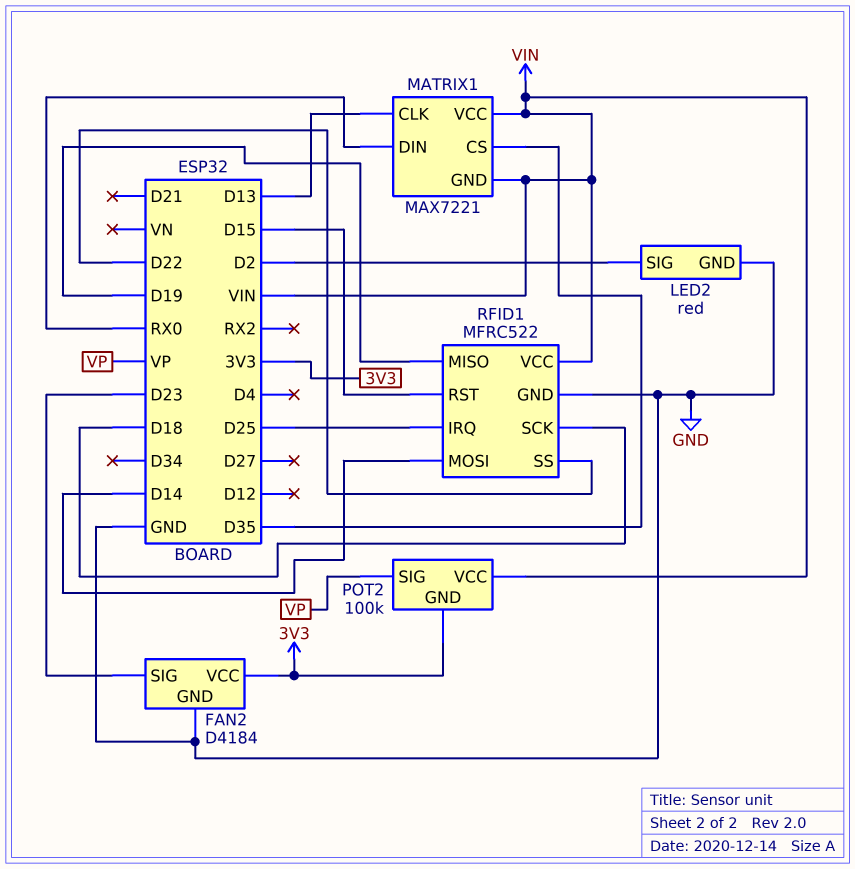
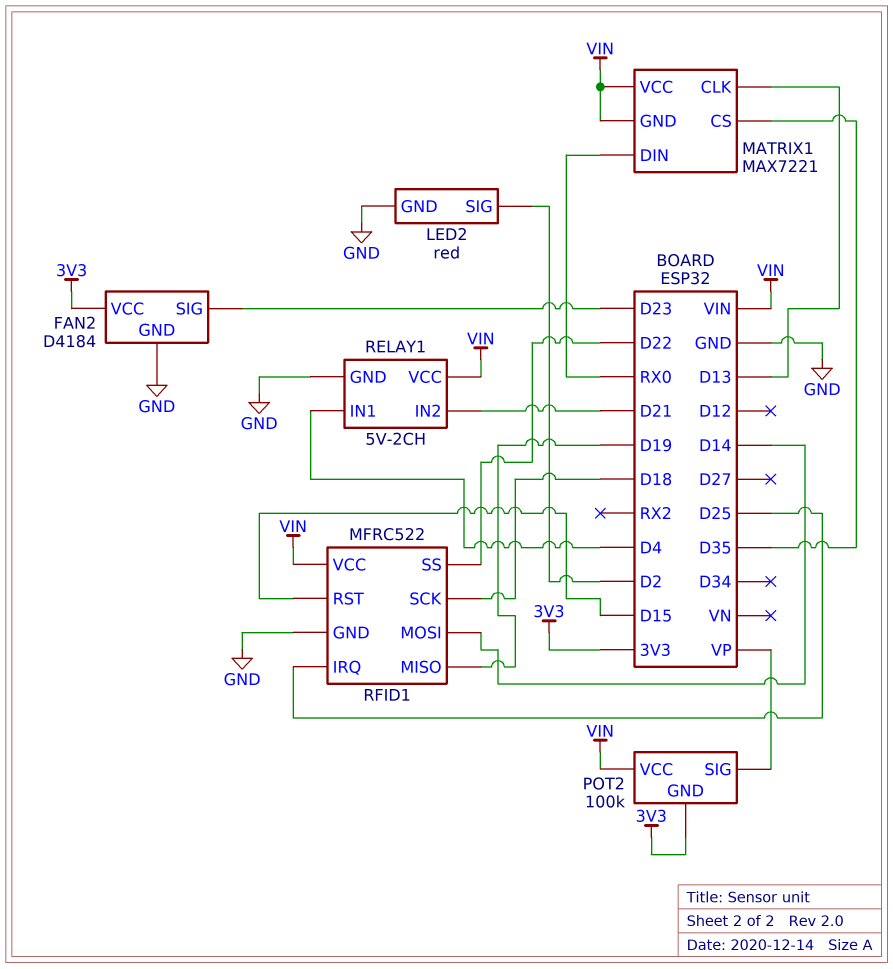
RELAY1: none -> 5V-2CH
RELAY1 pin GND: none -> GND
RELAY1 pin IN1: none -> D4
RELAY1 pin IN2: none -> D21
RELAY1 pin VCC: none -> VIN

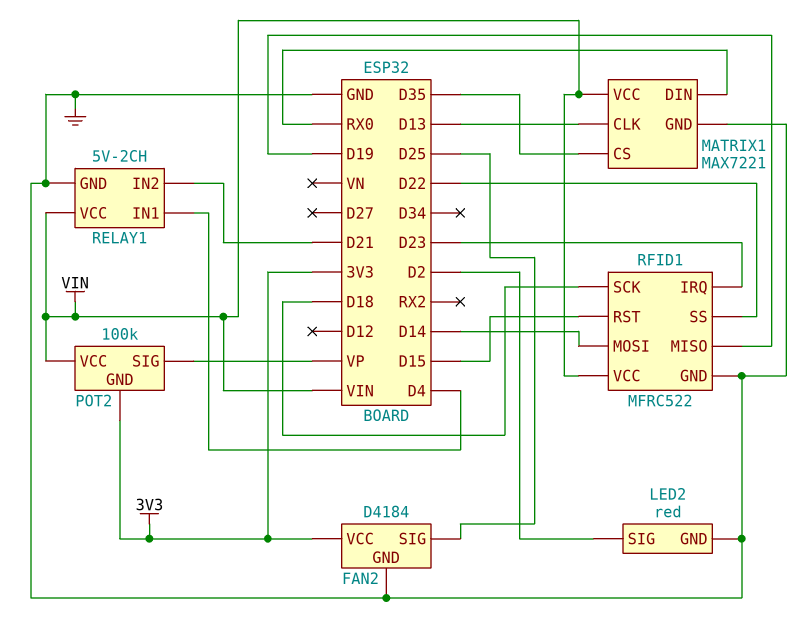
FAN2 pin SIG: D23 -> D25
MATRIX1 pin GND: VIN -> GND
RFID1 pin IRQ: D25 -> D23

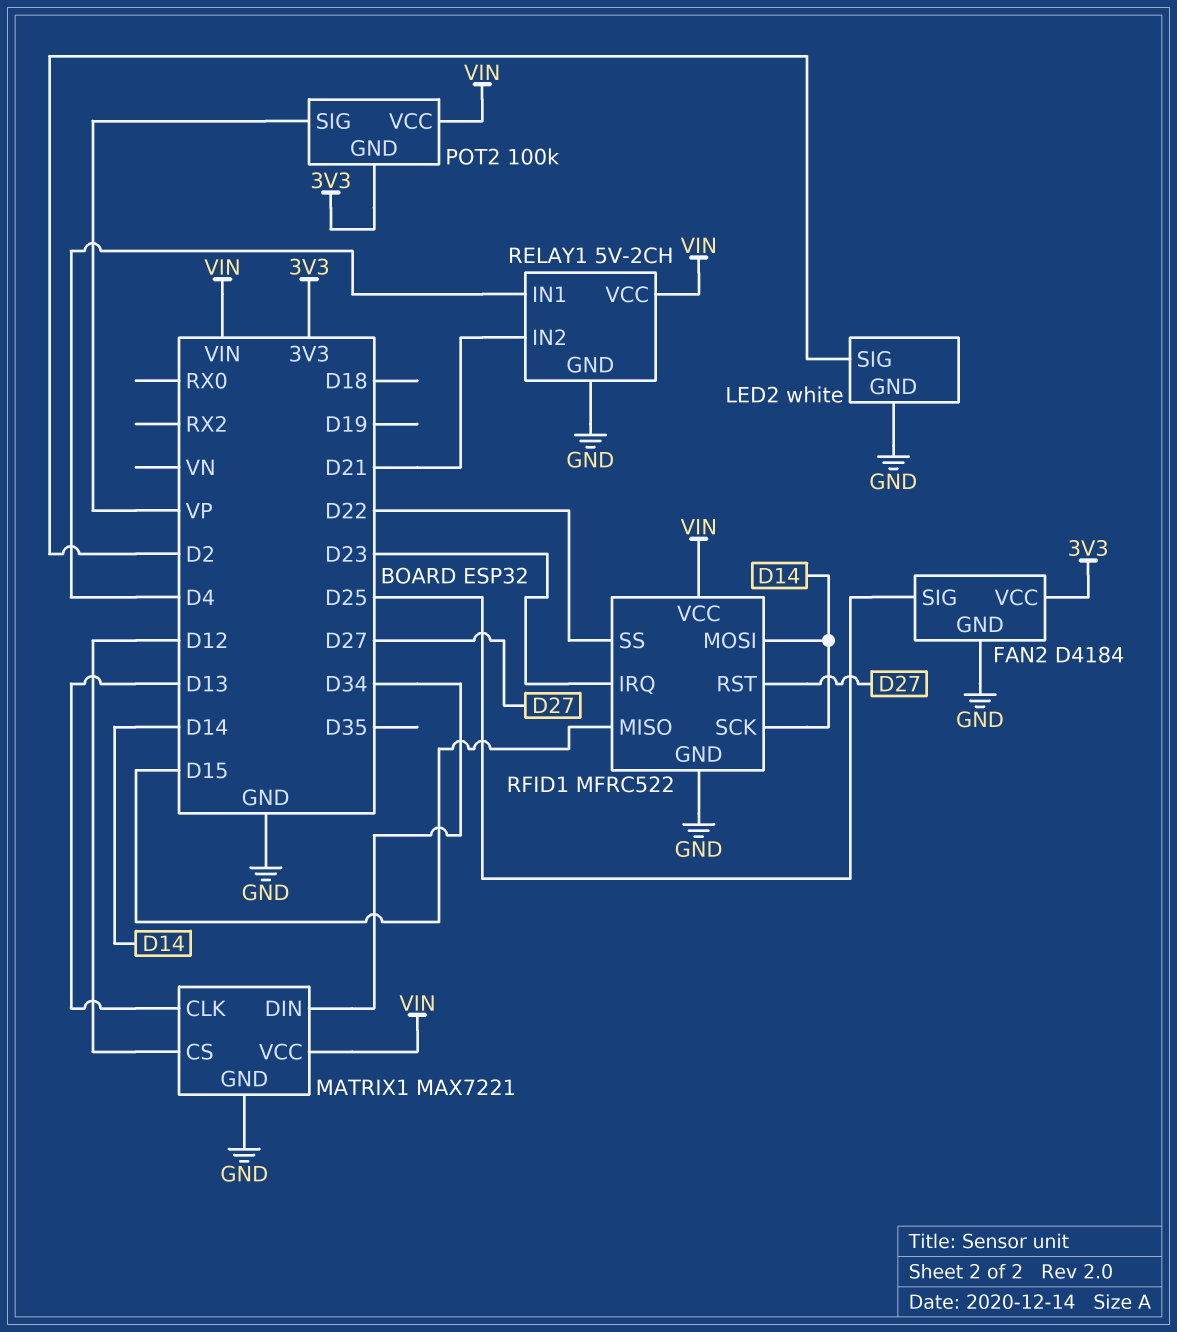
LED2: red -> white
MATRIX1 pin CS: D35 -> D12
MATRIX1 pin DIN: RX0 -> D34
RFID1 pin MISO: D19 -> D15
RFID1 pin RST: D15 -> D27
RFID1 pin SCK: D18 -> D14

